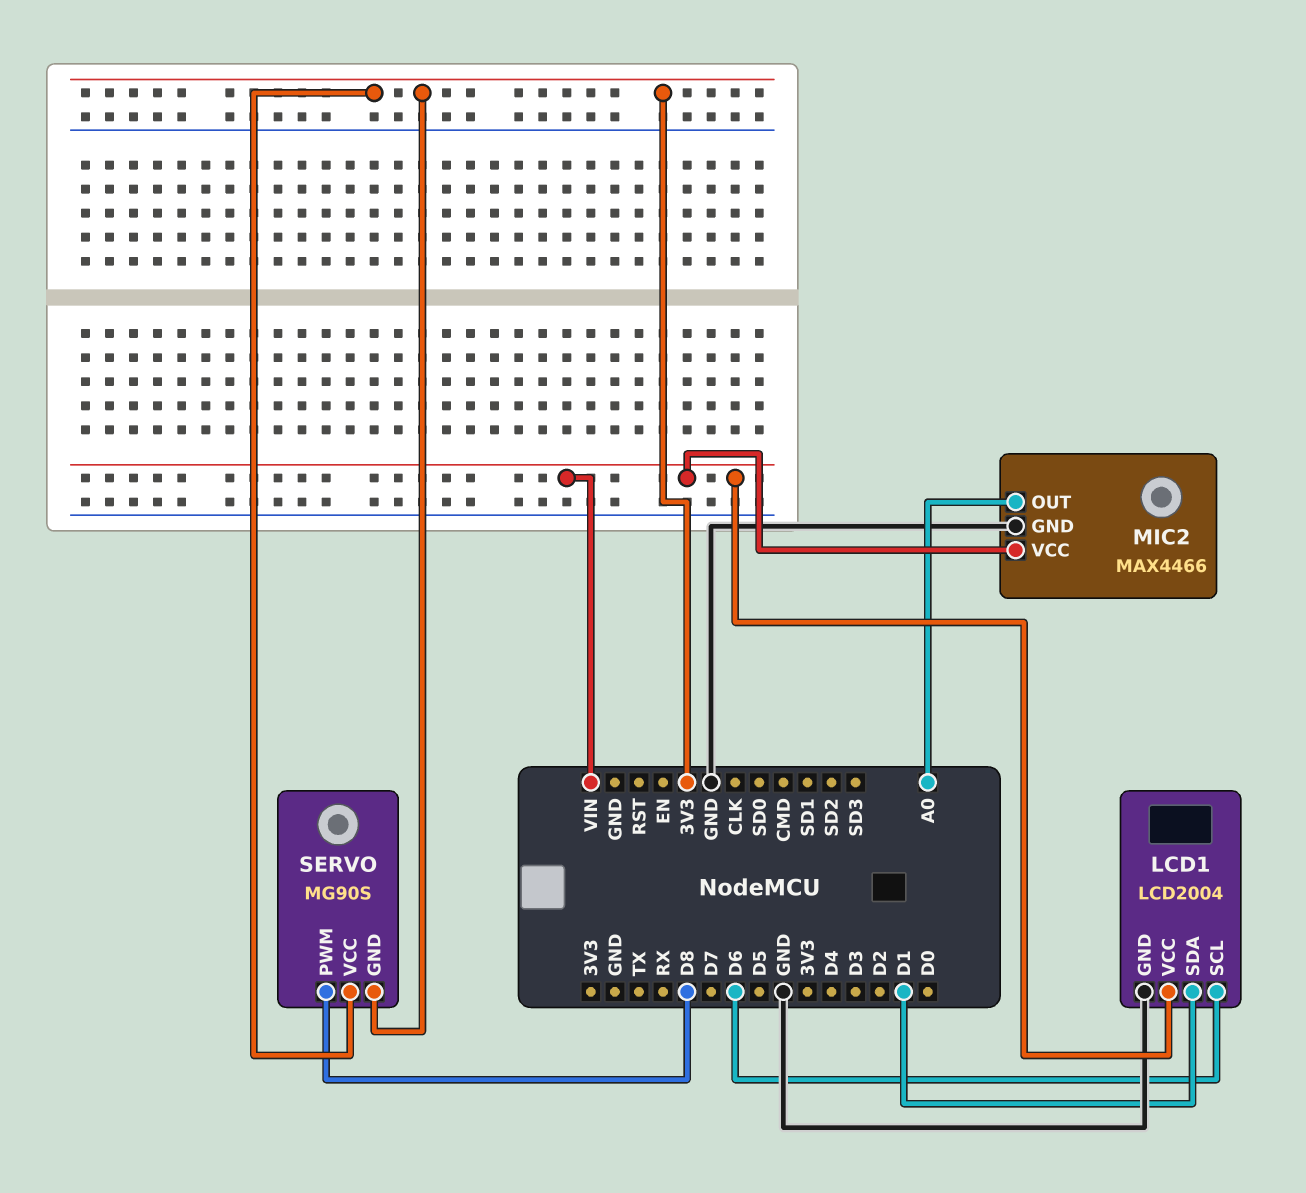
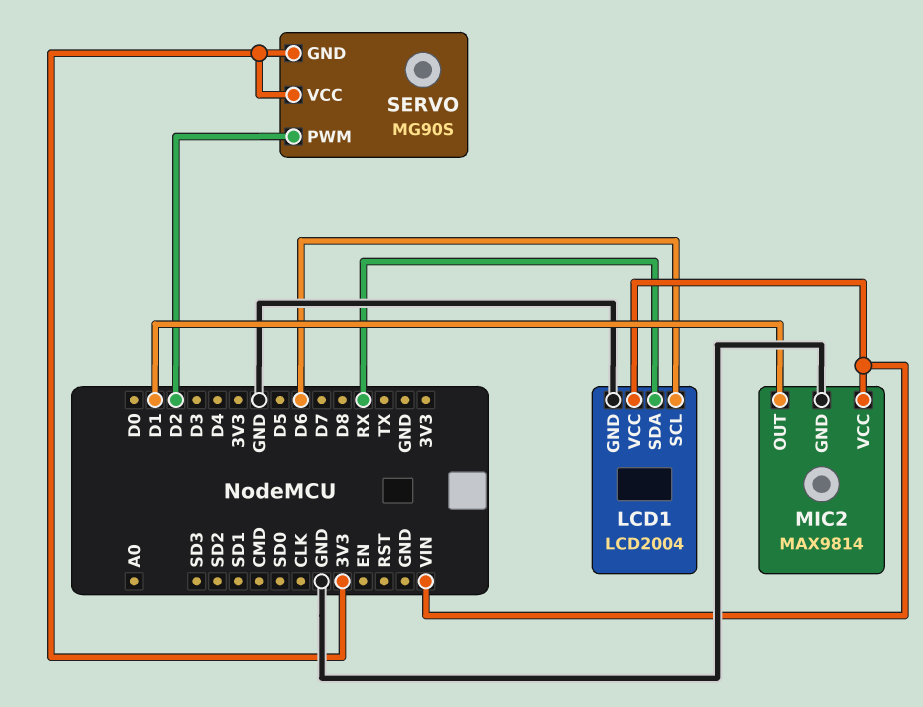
LCD1 pin SDA: D1 -> RX
MIC2: MAX4466 -> MAX9814
MIC2 pin OUT: A0 -> D1
SERVO pin PWM: D8 -> D2

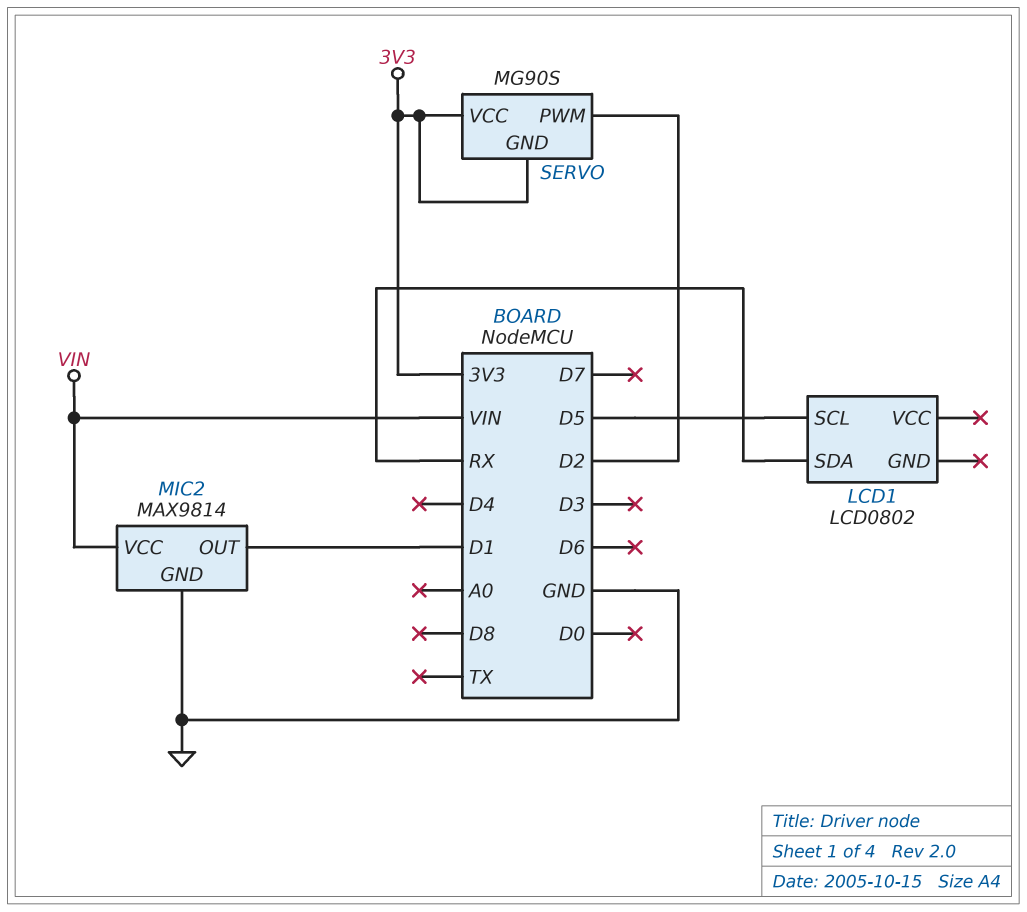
LCD1: LCD2004 -> LCD0802
LCD1 pin GND: GND -> none
LCD1 pin SCL: D6 -> D5
LCD1 pin VCC: VIN -> none

